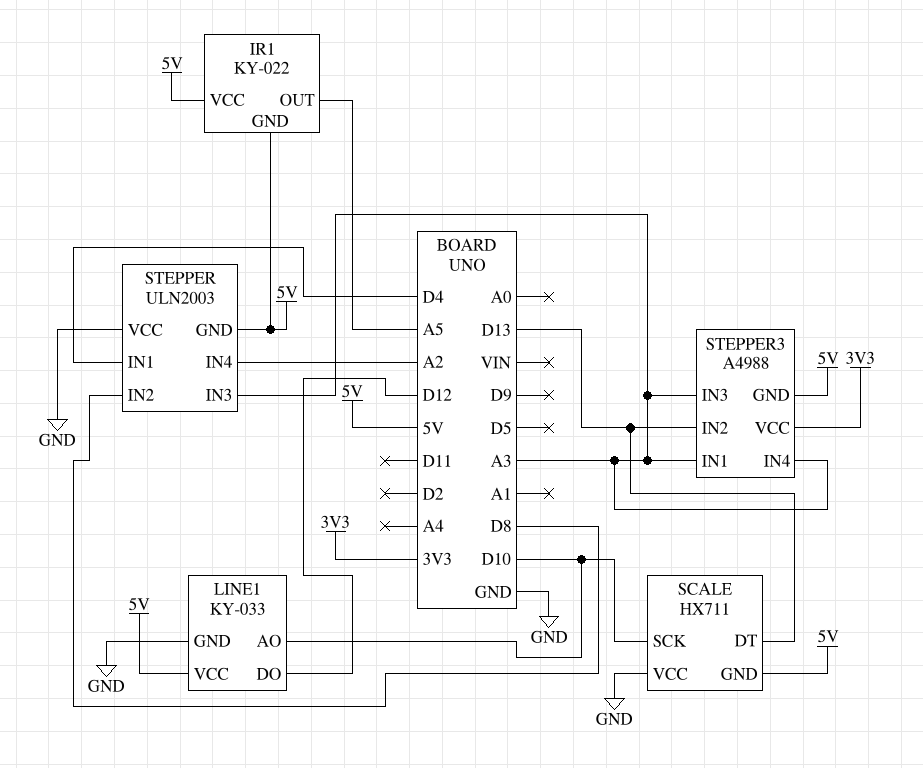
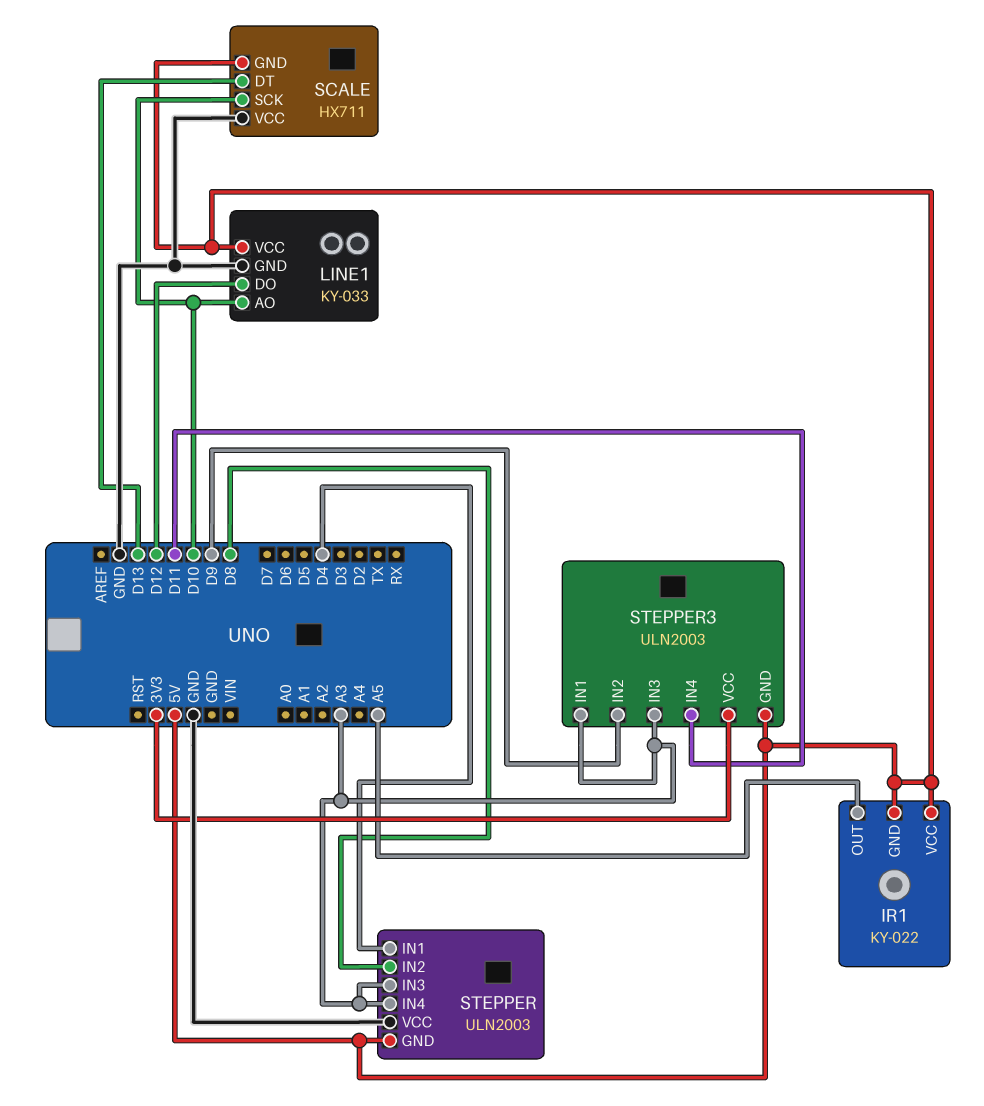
STEPPER pin IN4: A2 -> A3
STEPPER3: A4988 -> ULN2003
STEPPER3 pin IN2: D13 -> D9
STEPPER3 pin IN4: A3 -> D11

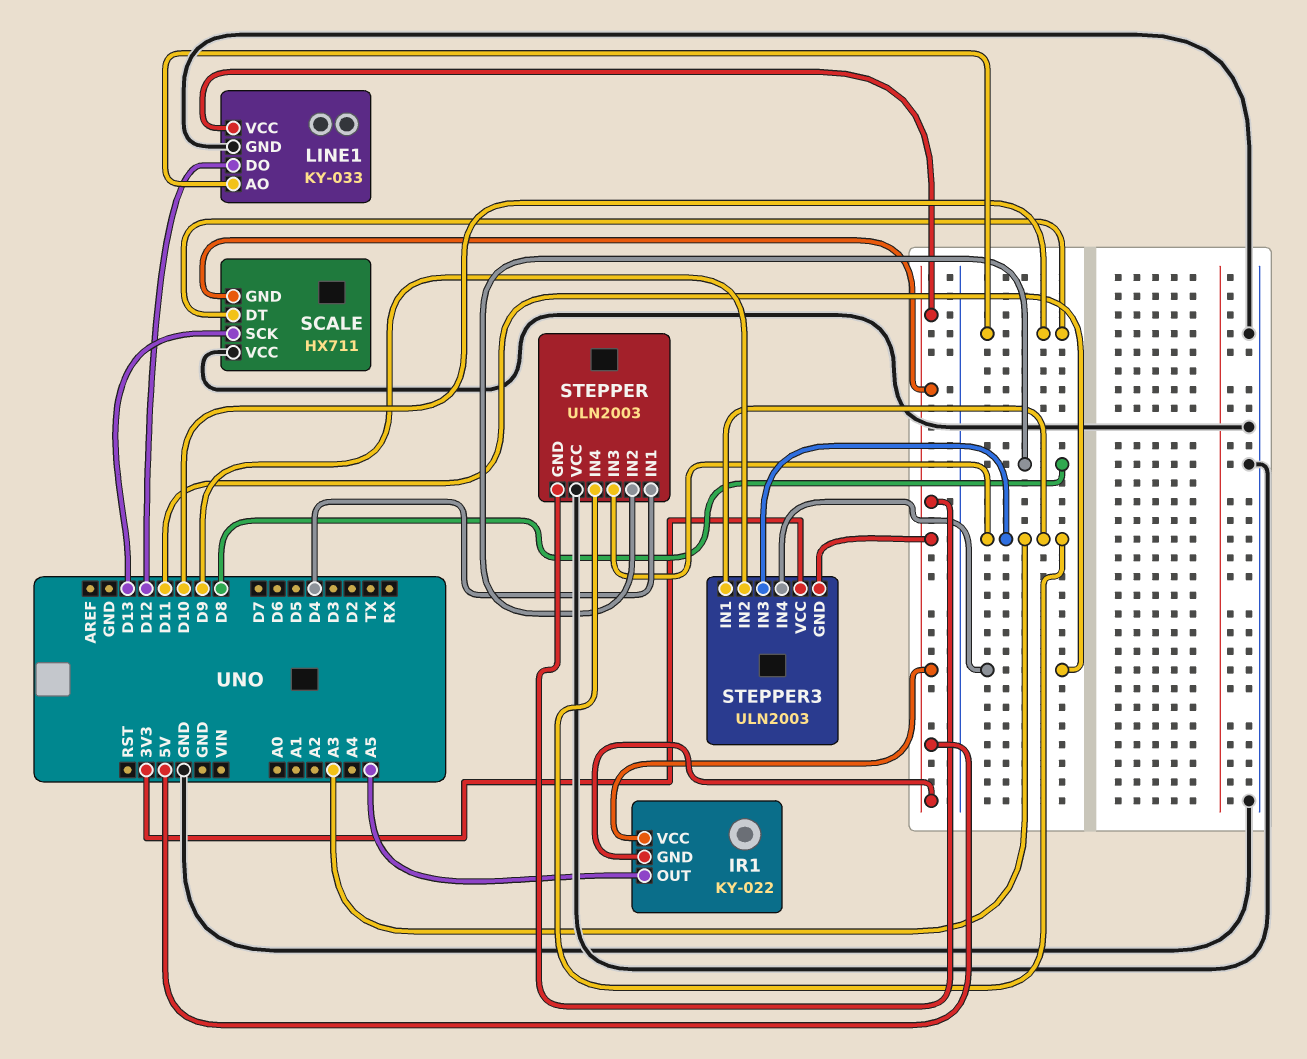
SCALE pin DT: D13 -> D10
SCALE pin SCK: D10 -> D13

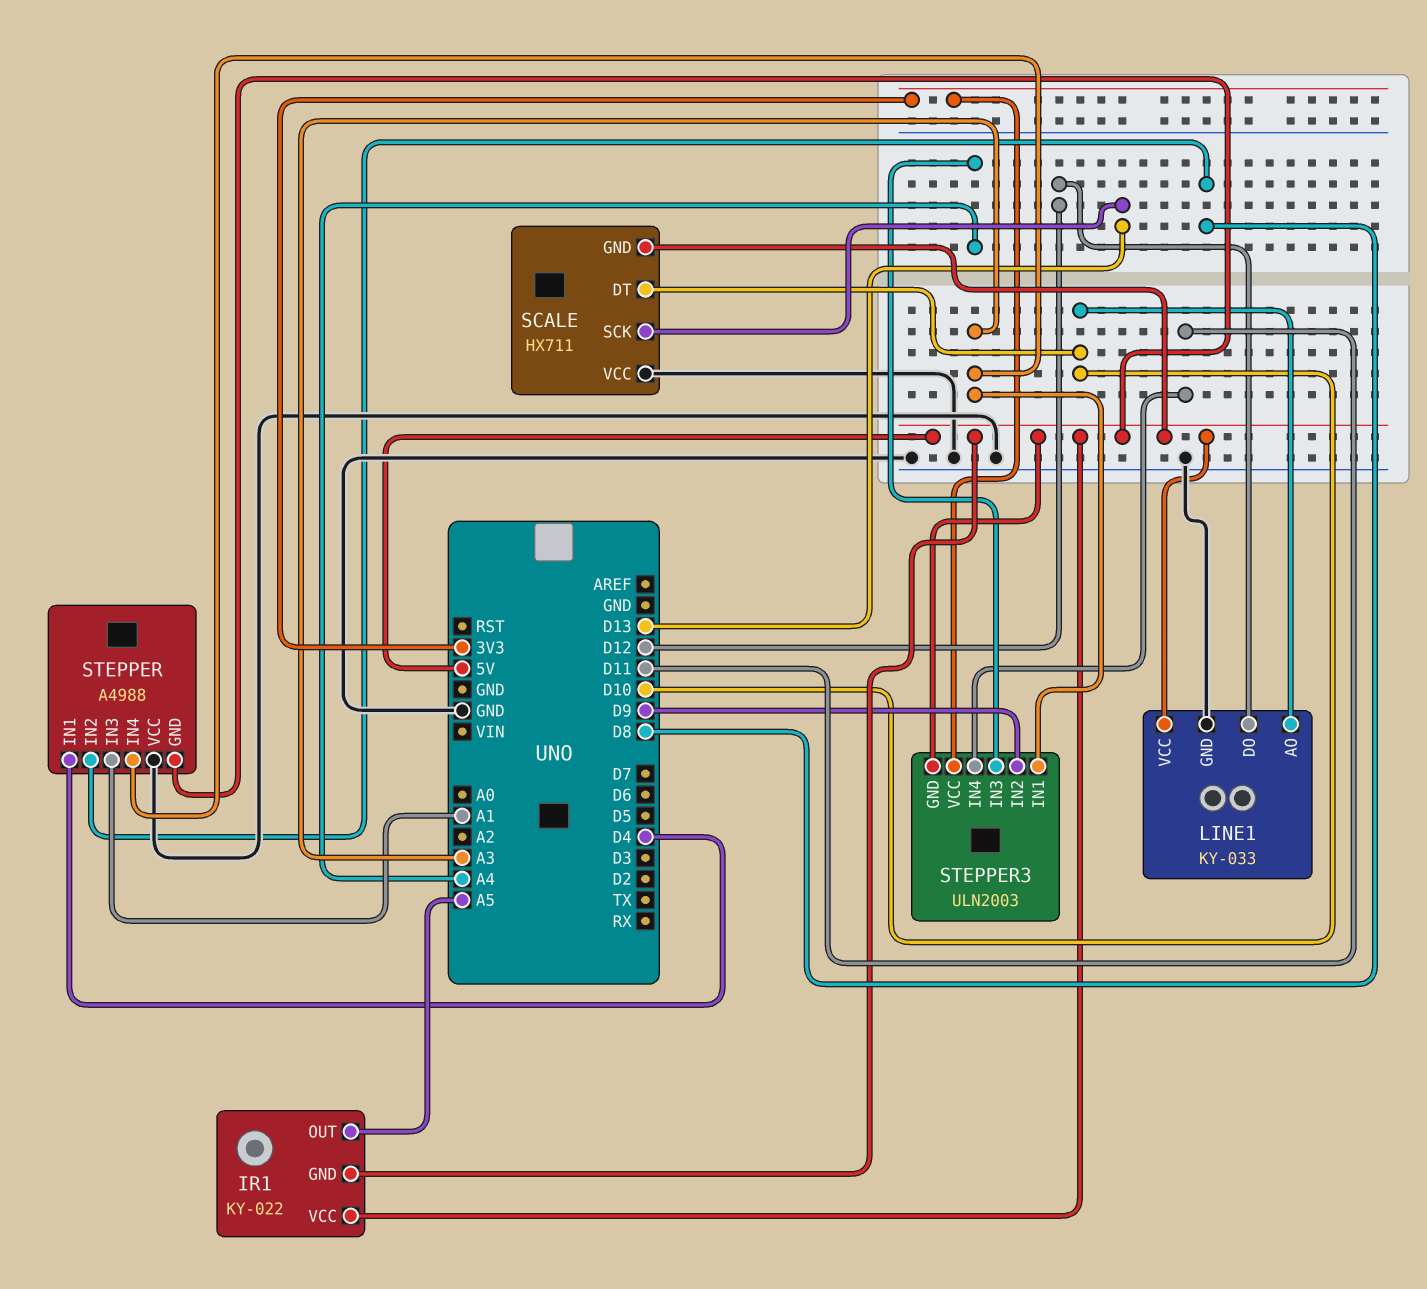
STEPPER: ULN2003 -> A4988
STEPPER pin IN3: A3 -> A1
STEPPER3 pin IN3: A3 -> A4

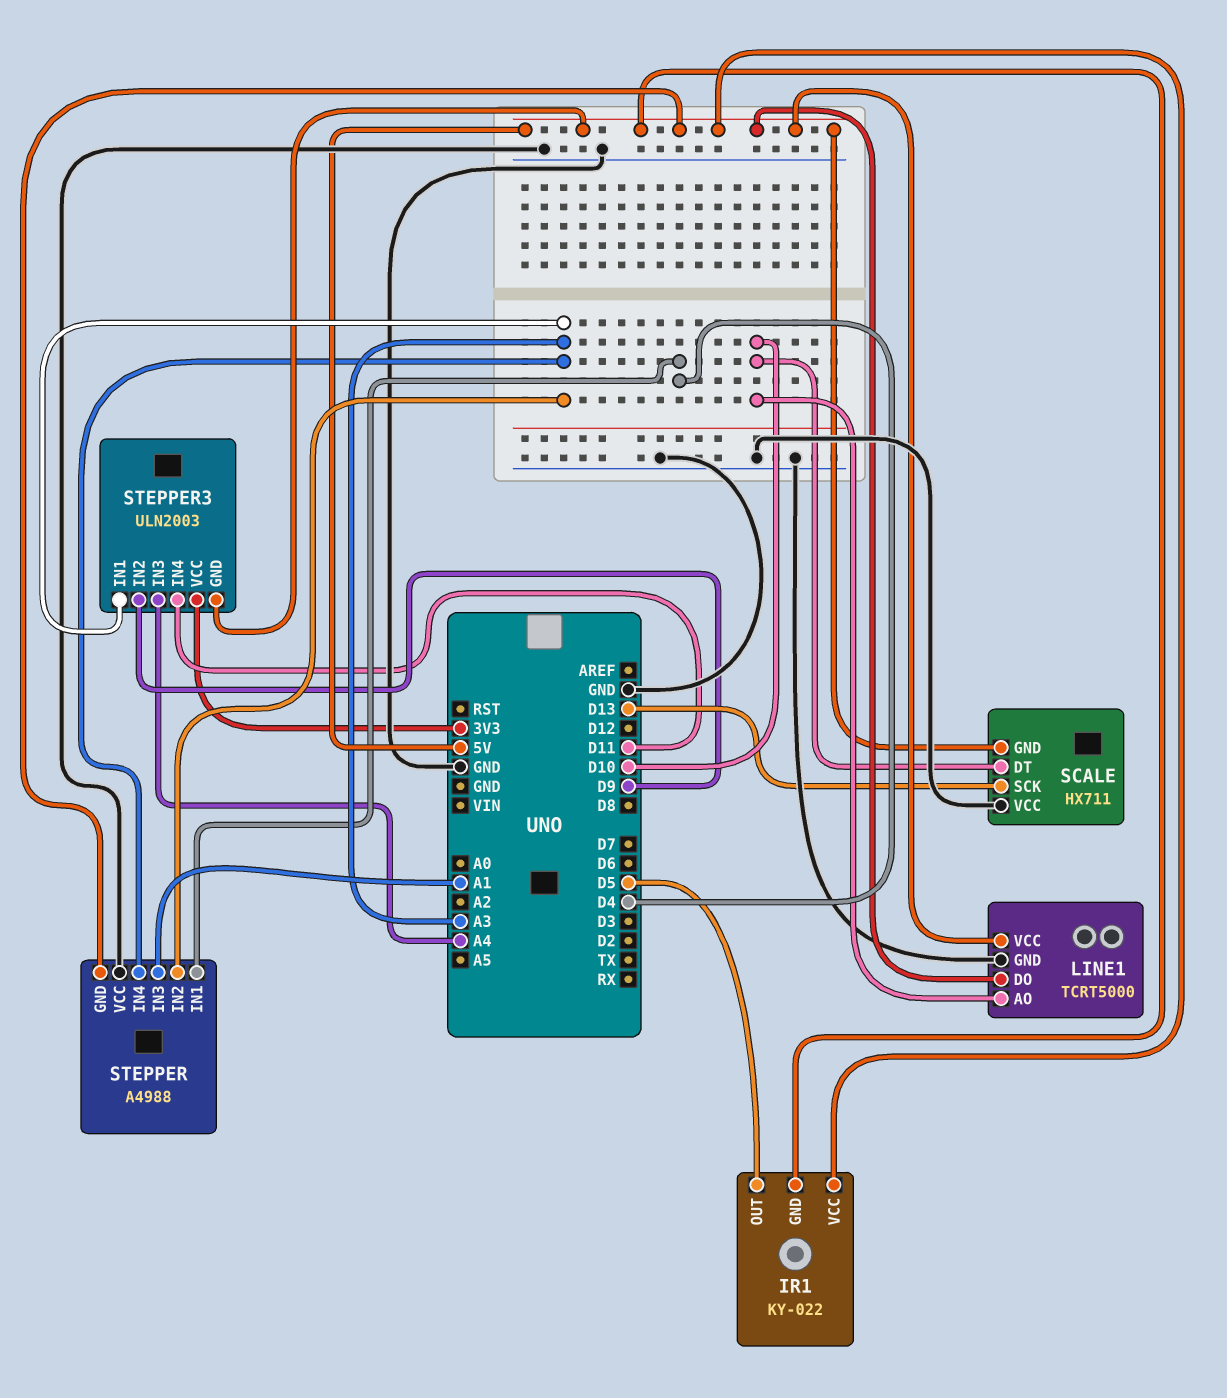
IR1 pin OUT: A5 -> D5
LINE1: KY-033 -> TCRT5000
LINE1 pin DO: D12 -> 5V
STEPPER pin IN2: D8 -> A3

